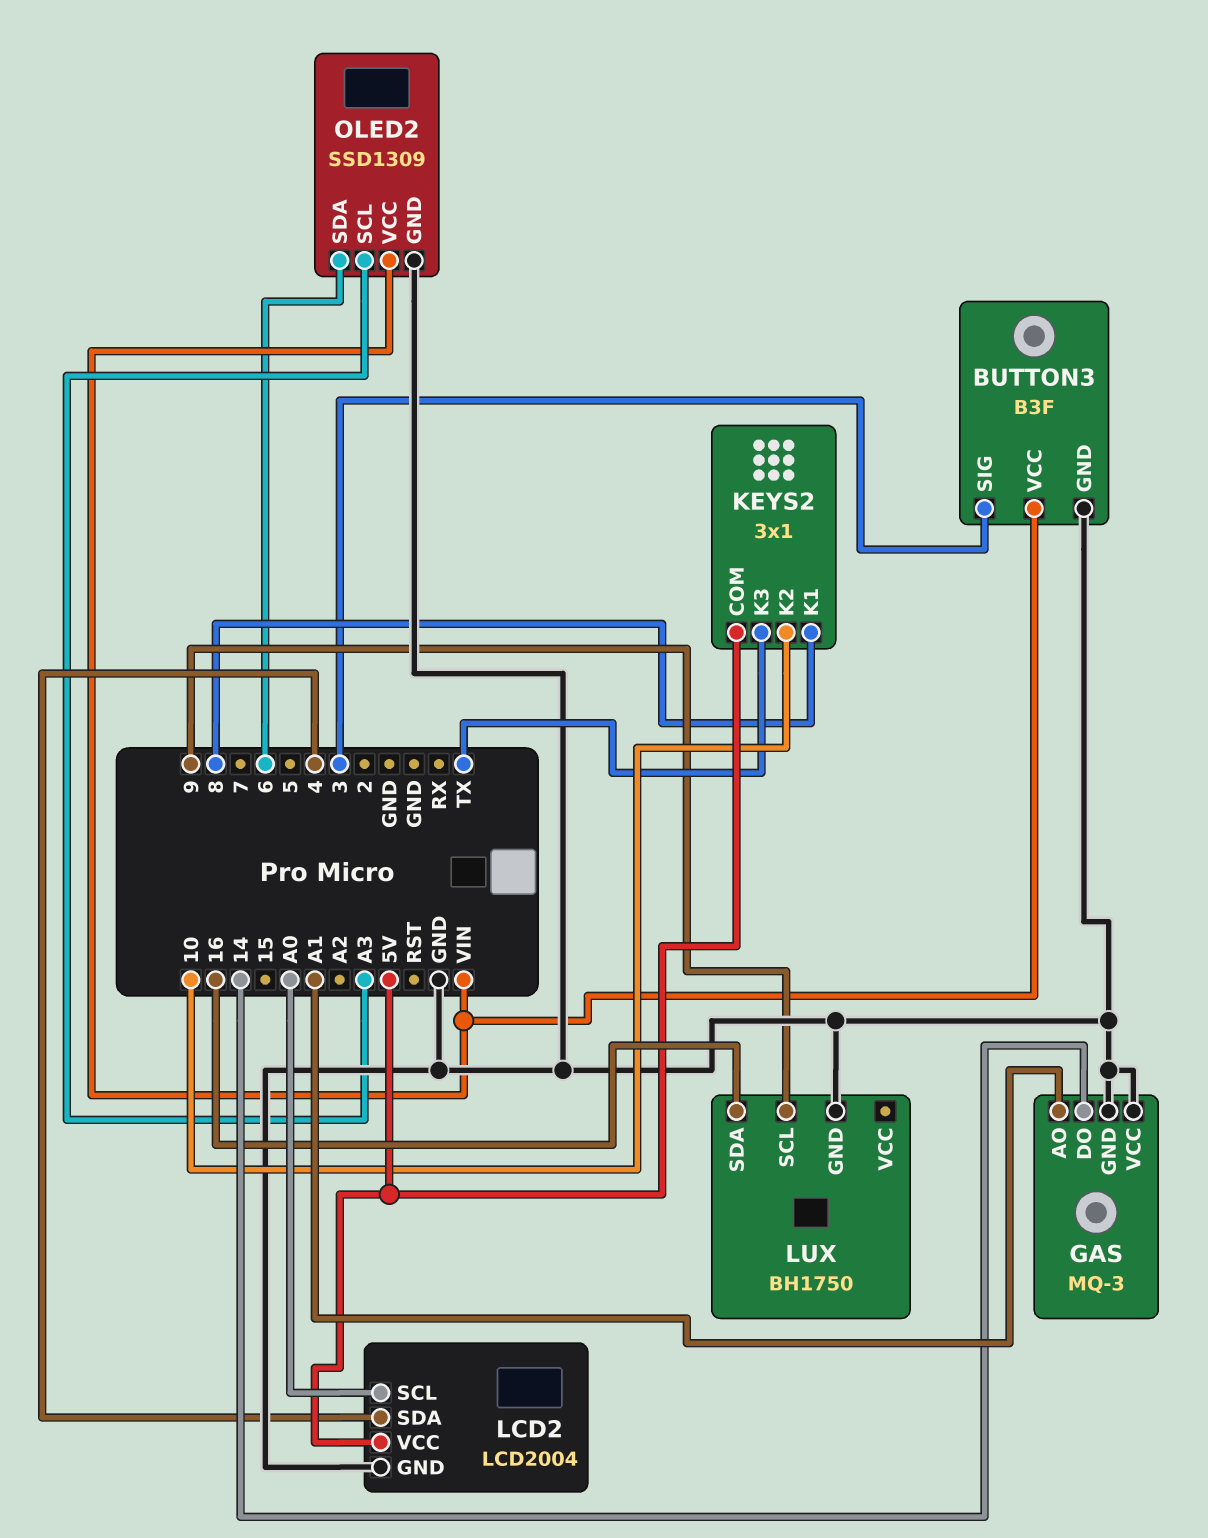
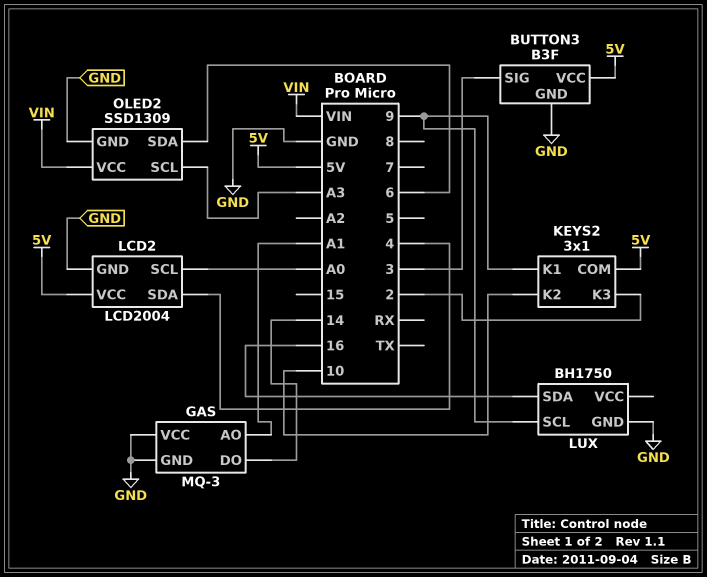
BUTTON3 pin VCC: VIN -> 5V
KEYS2 pin K1: 8 -> 9
KEYS2 pin K3: TX -> 2

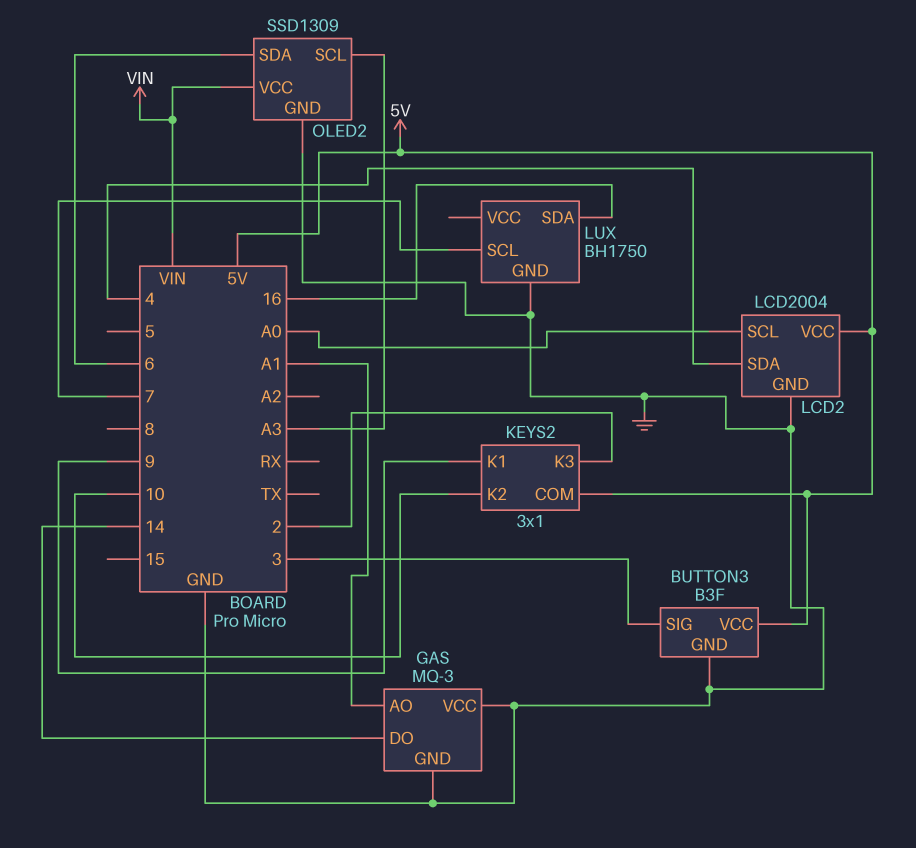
LUX pin SCL: 9 -> 7

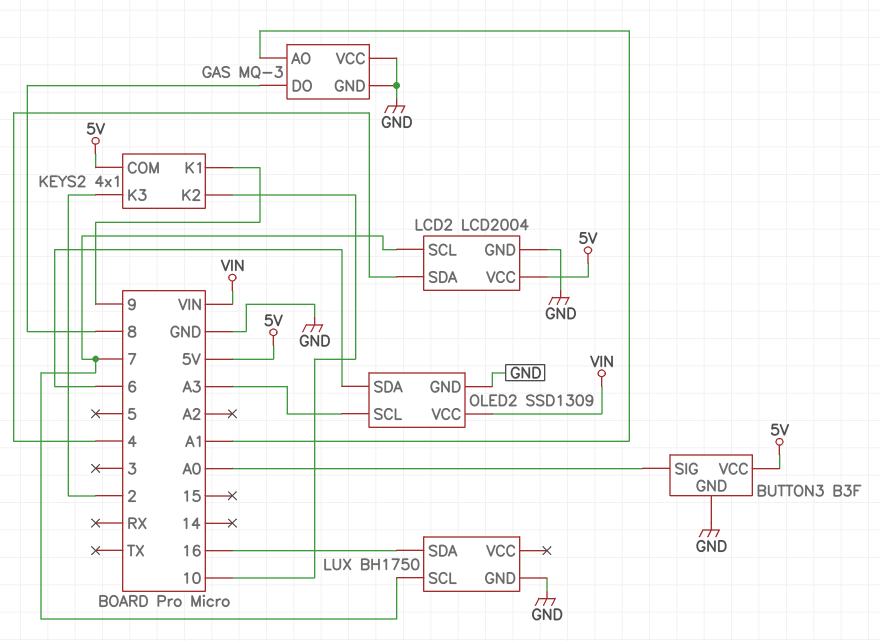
BUTTON3 pin SIG: 3 -> A0
GAS pin DO: 14 -> 8
KEYS2: 3x1 -> 4x1
LCD2 pin SCL: A0 -> 7

